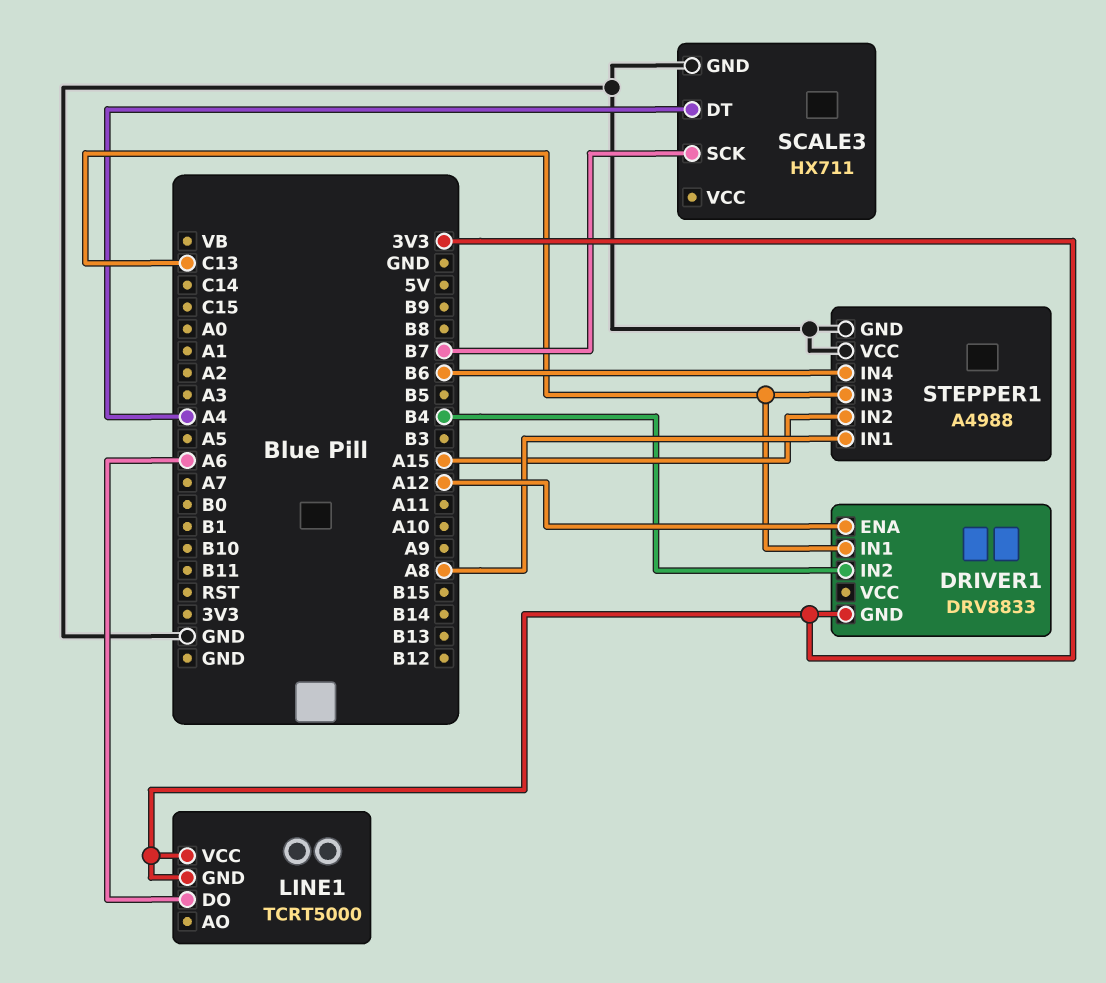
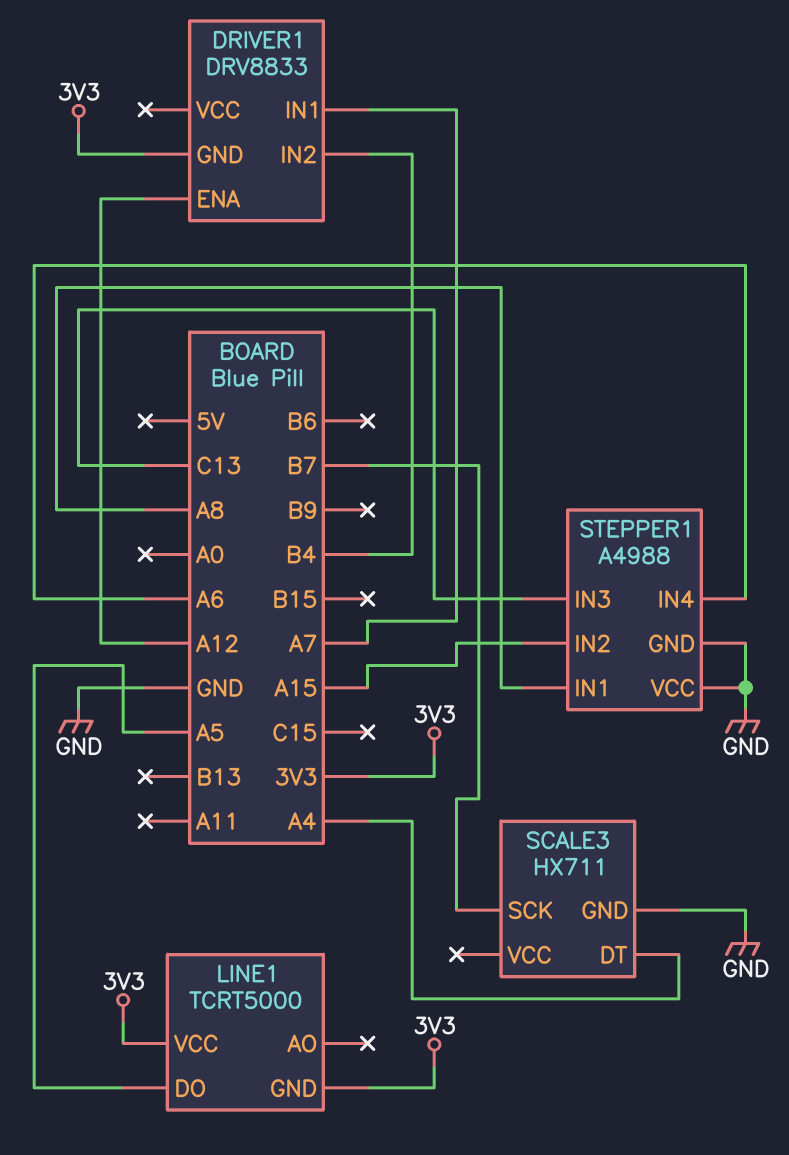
DRIVER1 pin IN1: C13 -> A7
LINE1 pin DO: A6 -> A5
STEPPER1 pin IN4: B6 -> A6

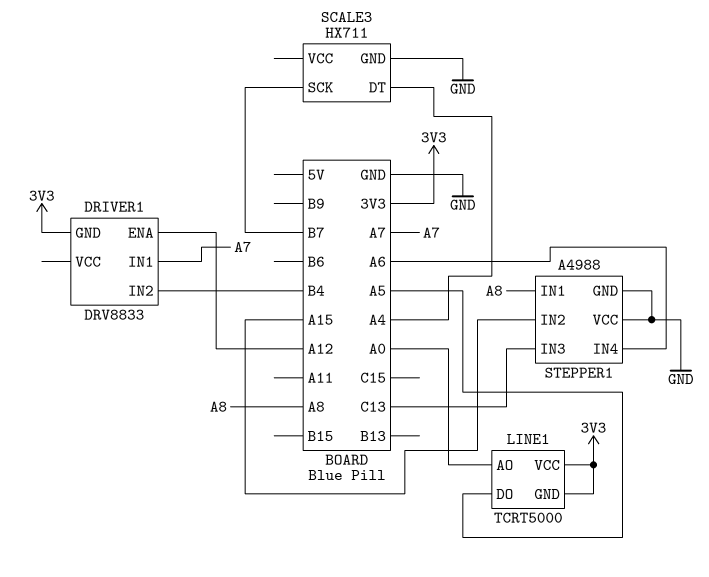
LINE1 pin AO: none -> A0

